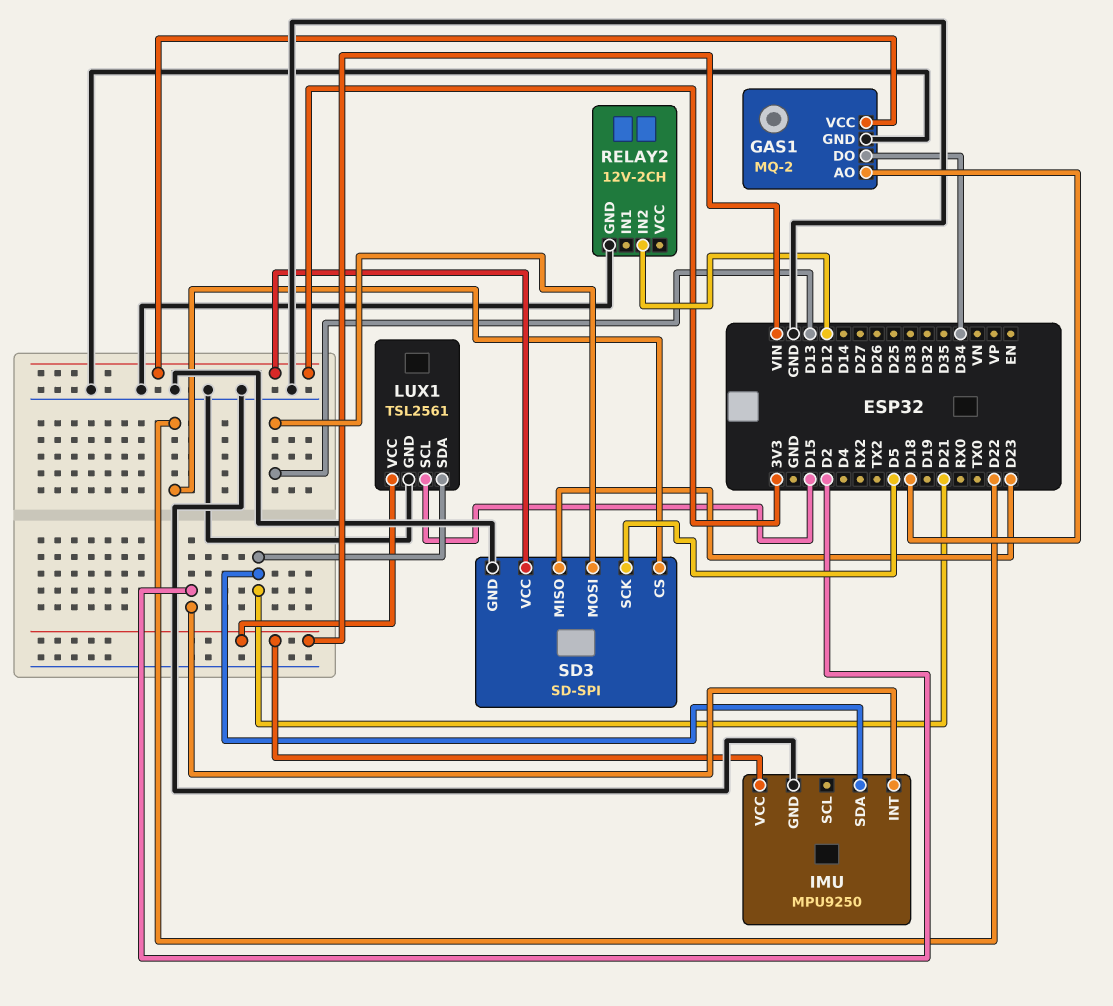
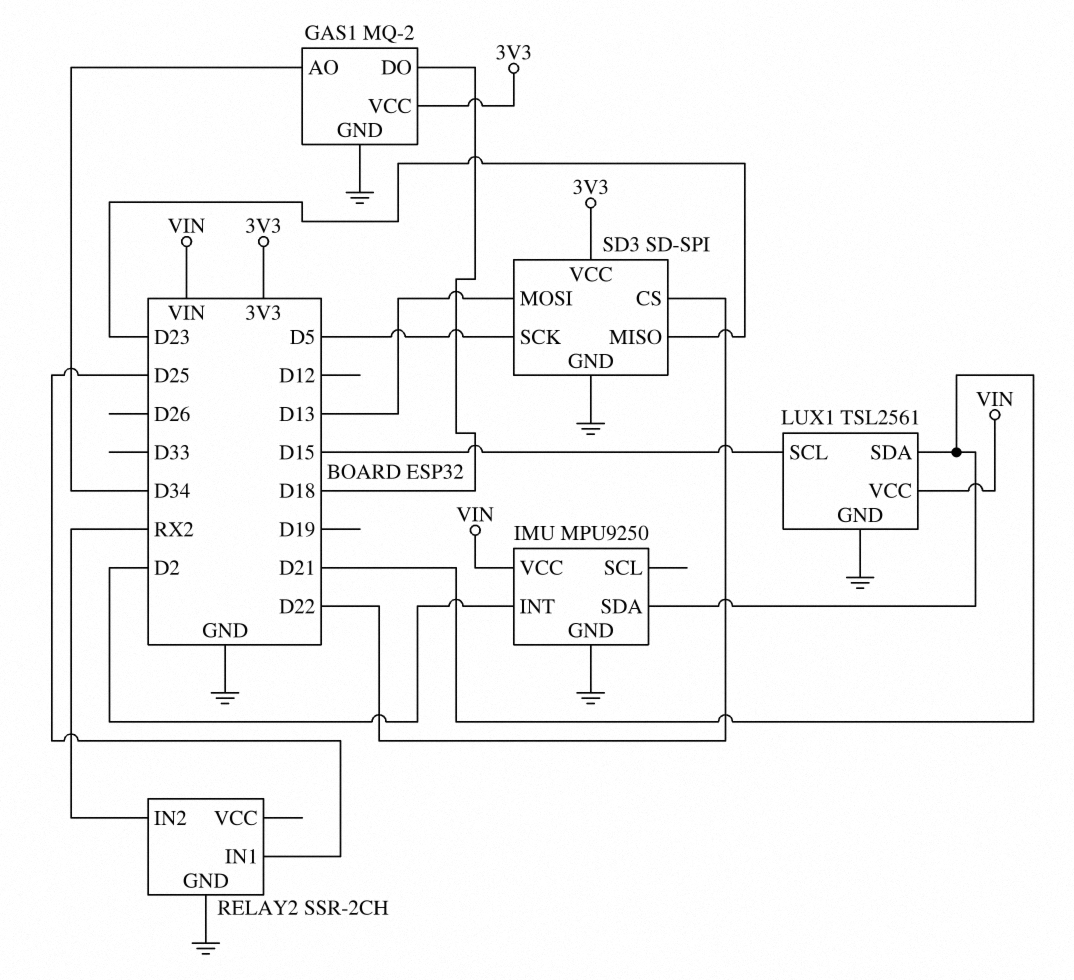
GAS1 pin AO: D18 -> D34
GAS1 pin DO: D34 -> D18
RELAY2: 12V-2CH -> SSR-2CH
RELAY2 pin IN1: none -> D25
RELAY2 pin IN2: D12 -> RX2

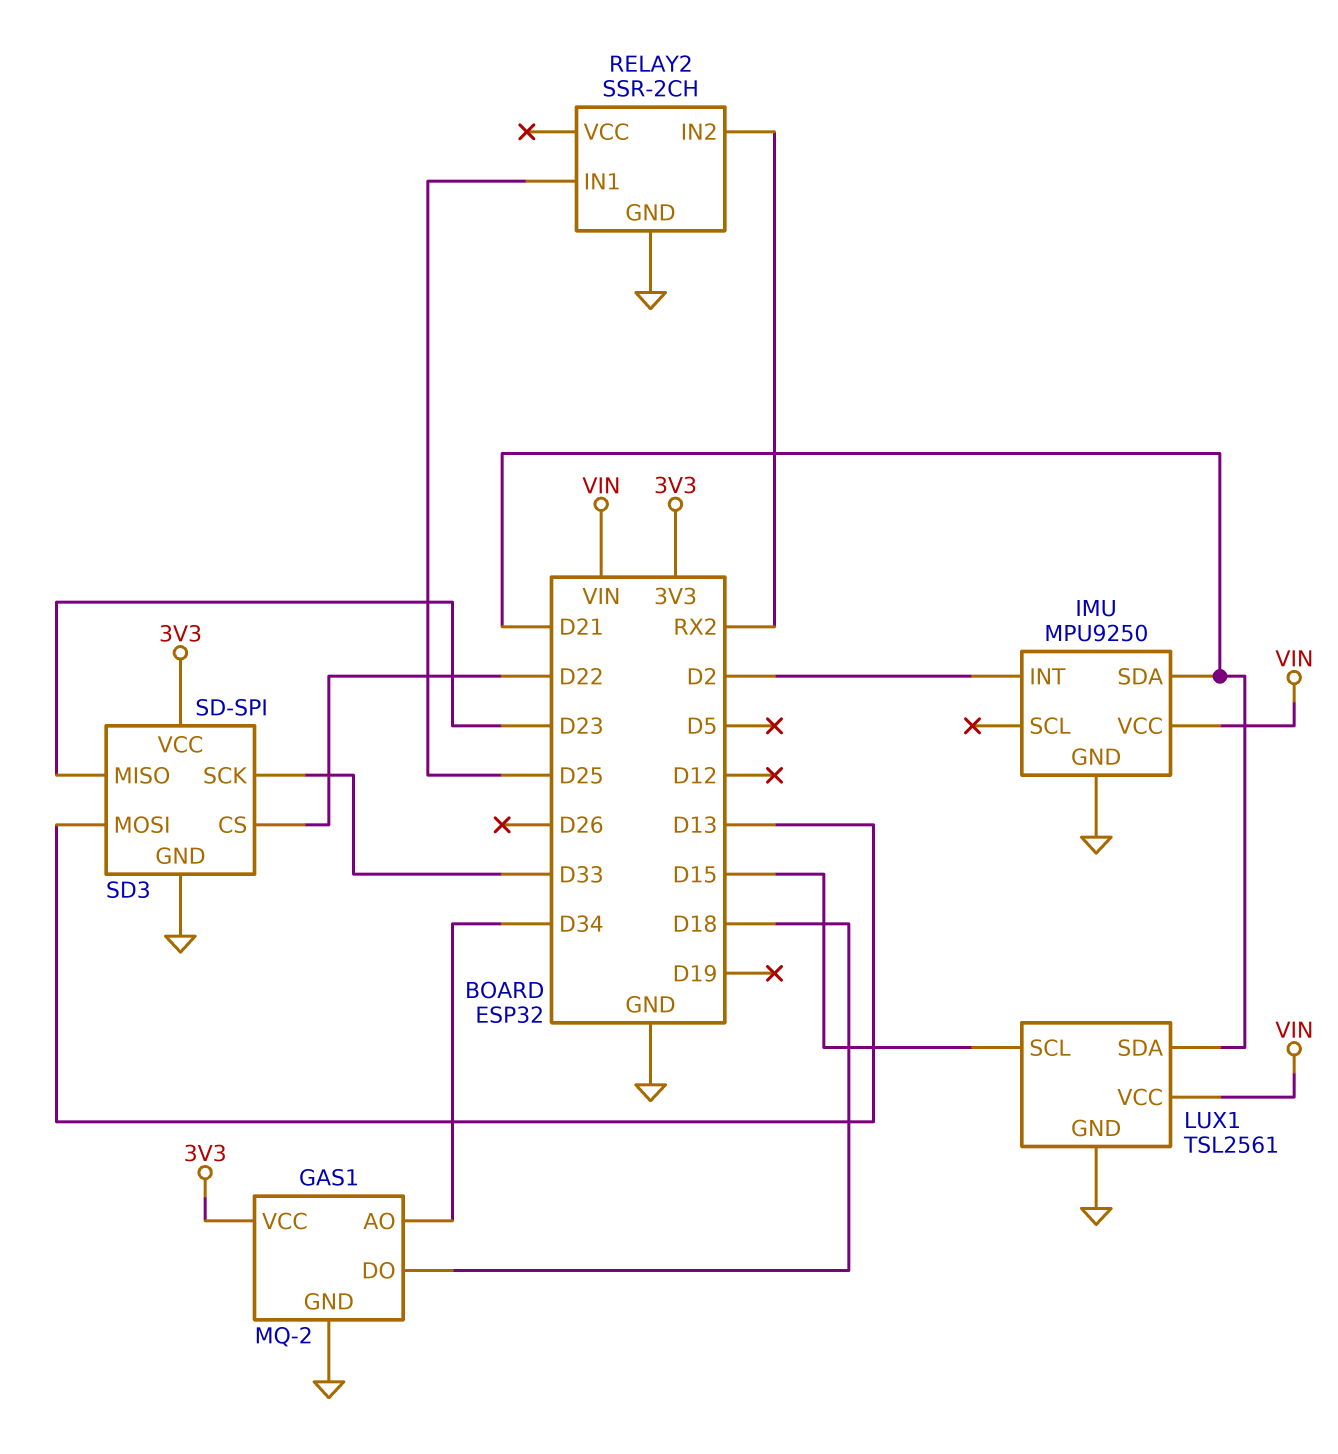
SD3 pin SCK: D5 -> D33

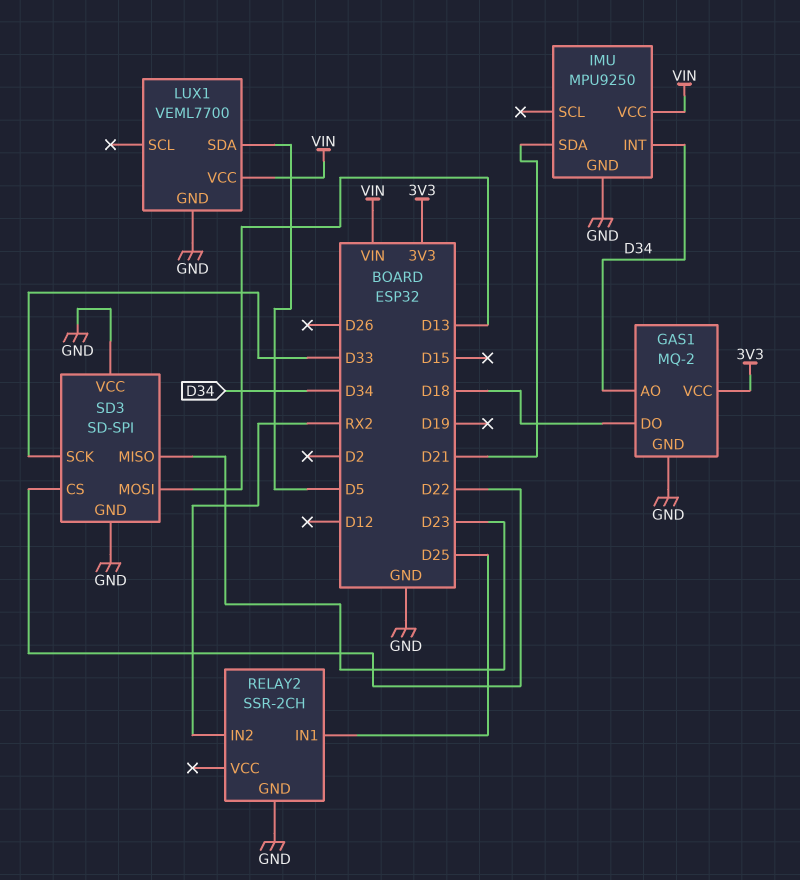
IMU pin INT: D2 -> D34
LUX1: TSL2561 -> VEML7700
LUX1 pin SCL: D15 -> none
LUX1 pin SDA: D21 -> D5
SD3 pin VCC: 3V3 -> GND

